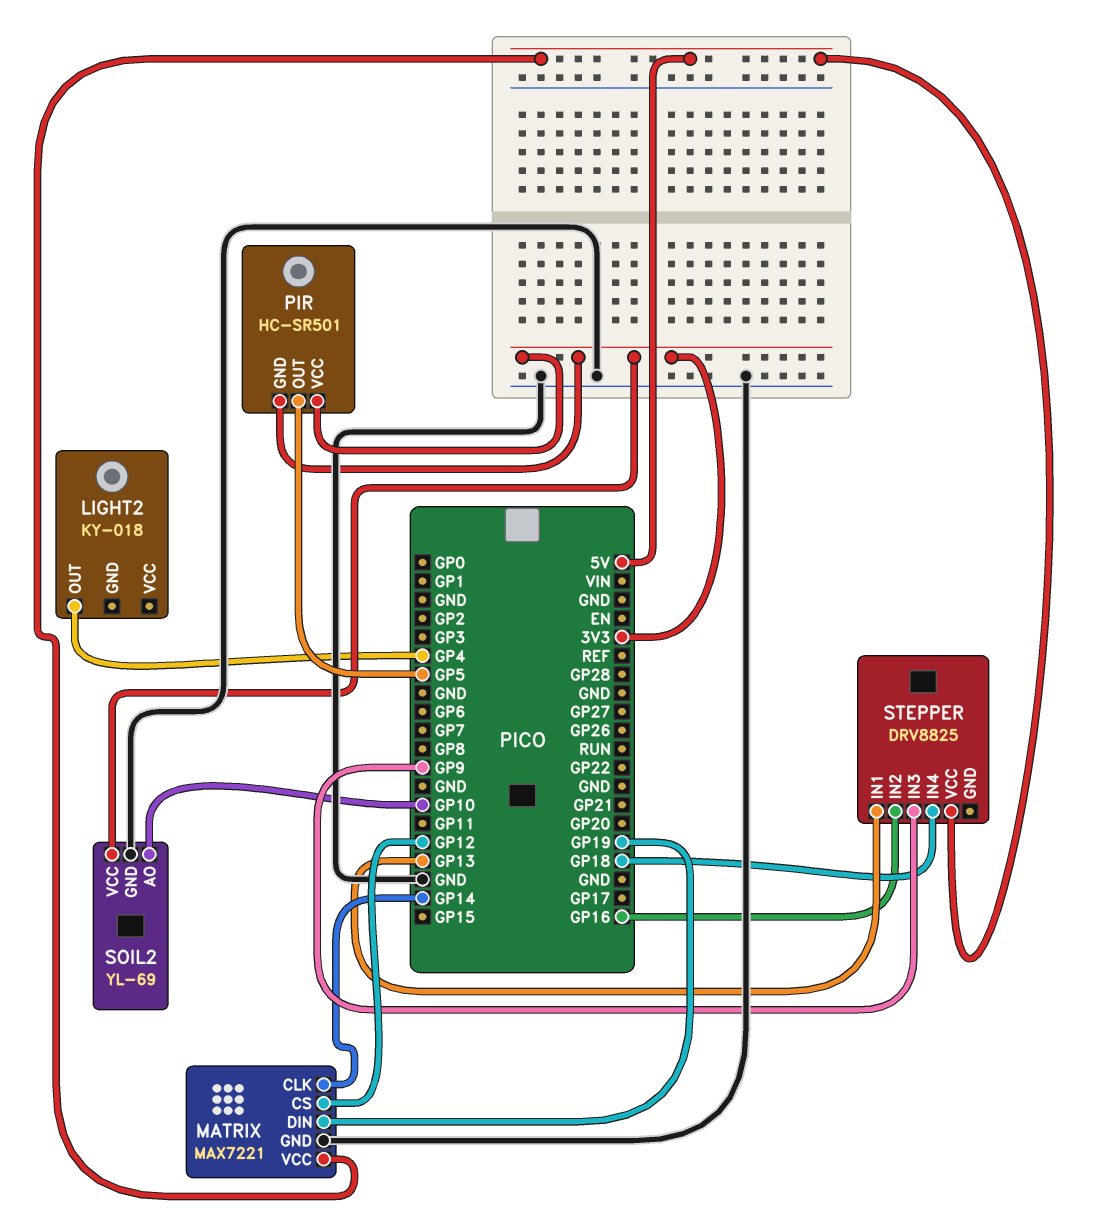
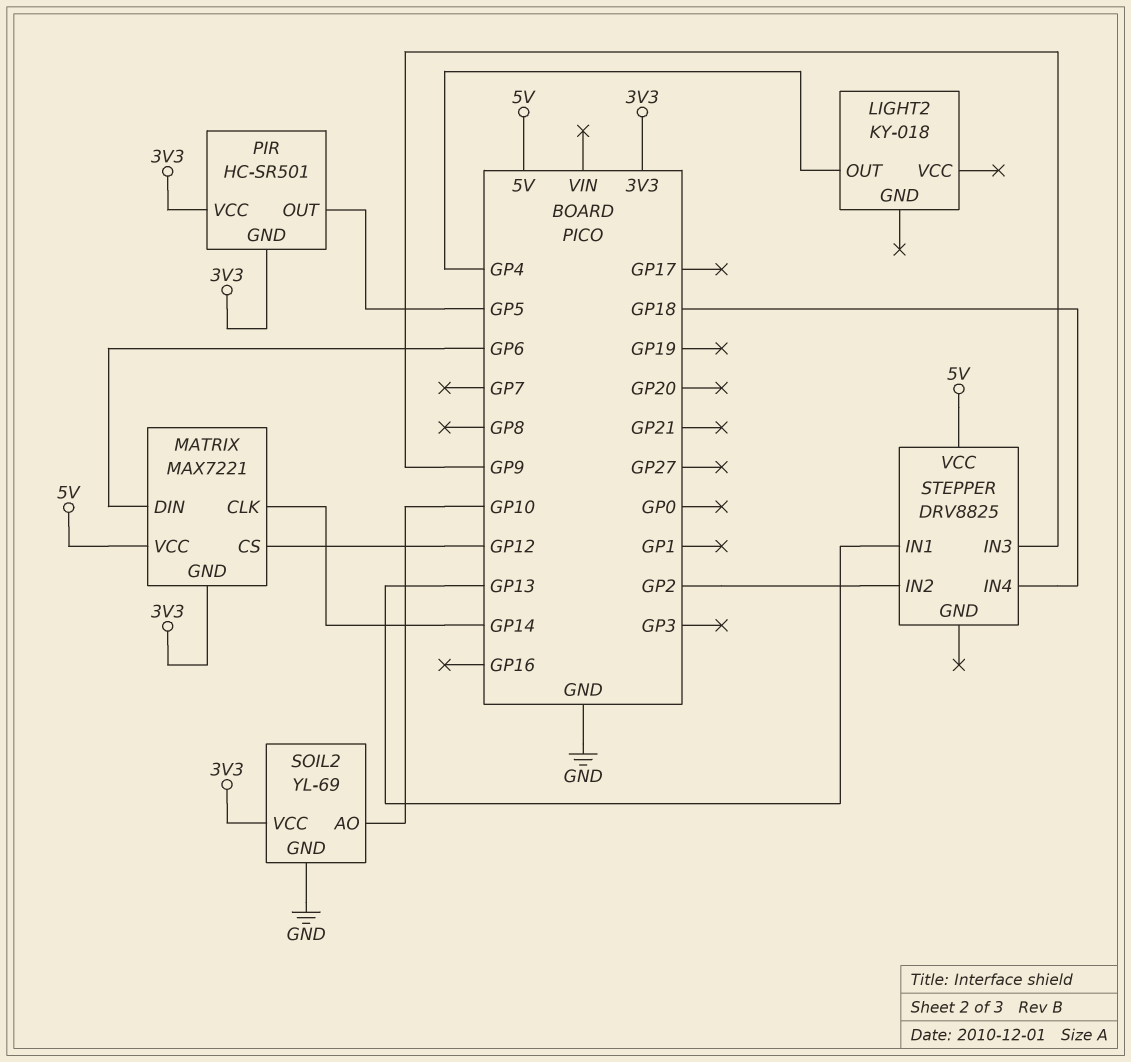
MATRIX pin DIN: GP19 -> GP6
MATRIX pin GND: GND -> 3V3
STEPPER pin IN2: GP16 -> GP2

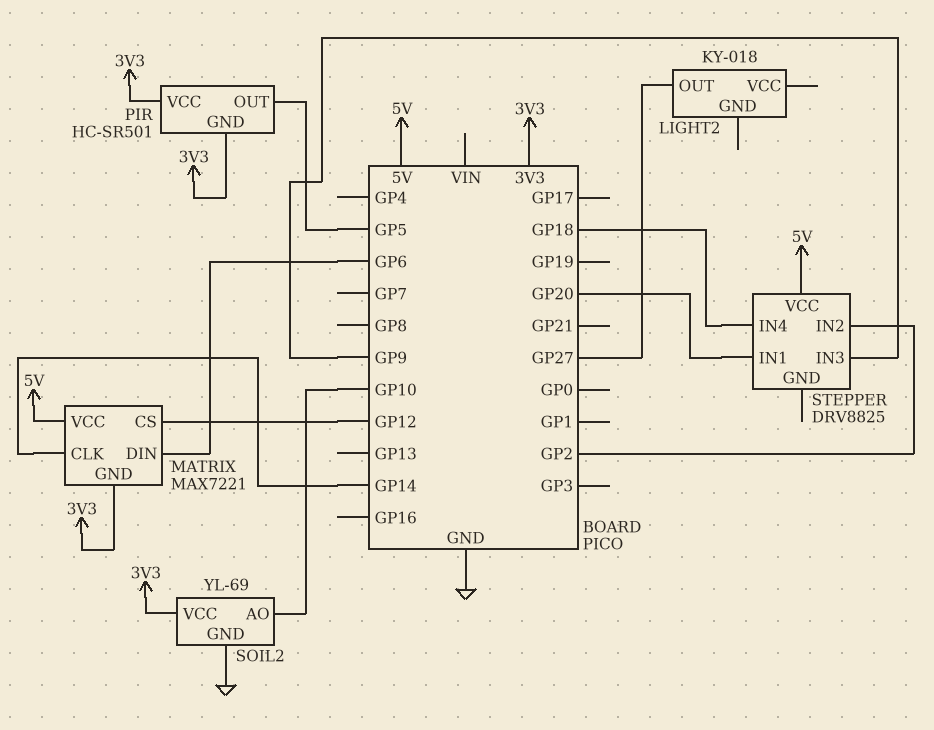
LIGHT2 pin OUT: GP4 -> GP27
STEPPER pin IN1: GP13 -> GP20

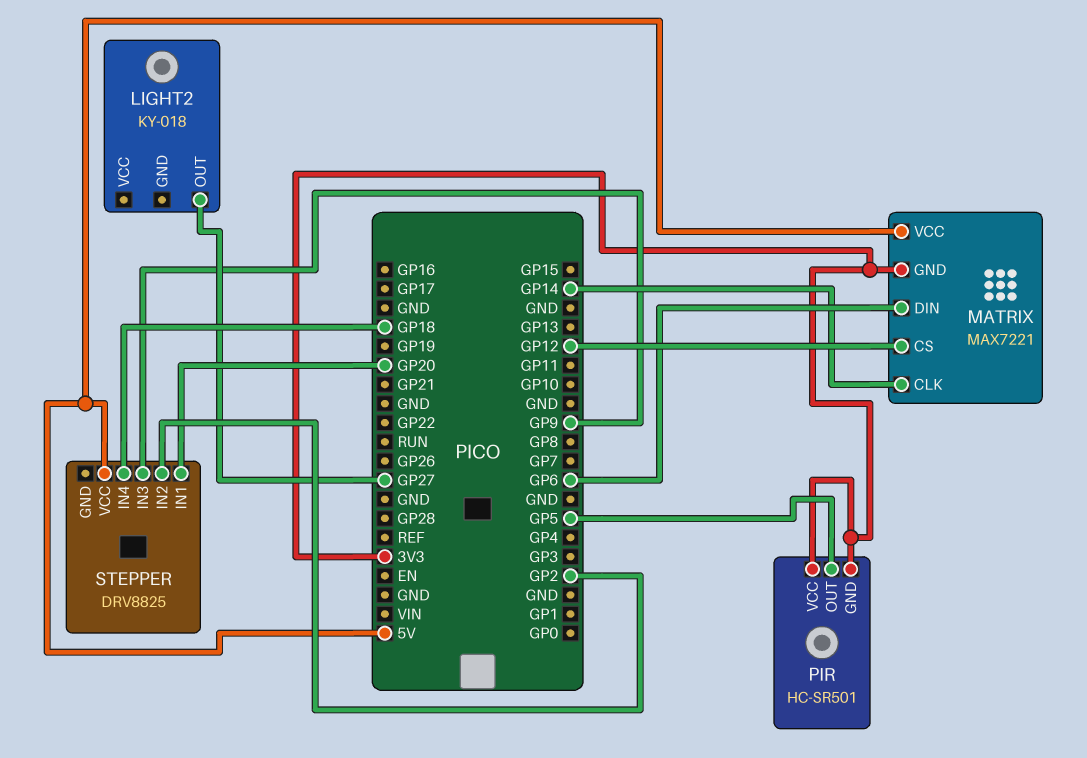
SOIL2: YL-69 -> none
SOIL2 pin AO: GP10 -> none
SOIL2 pin GND: GND -> none
SOIL2 pin VCC: 3V3 -> none

